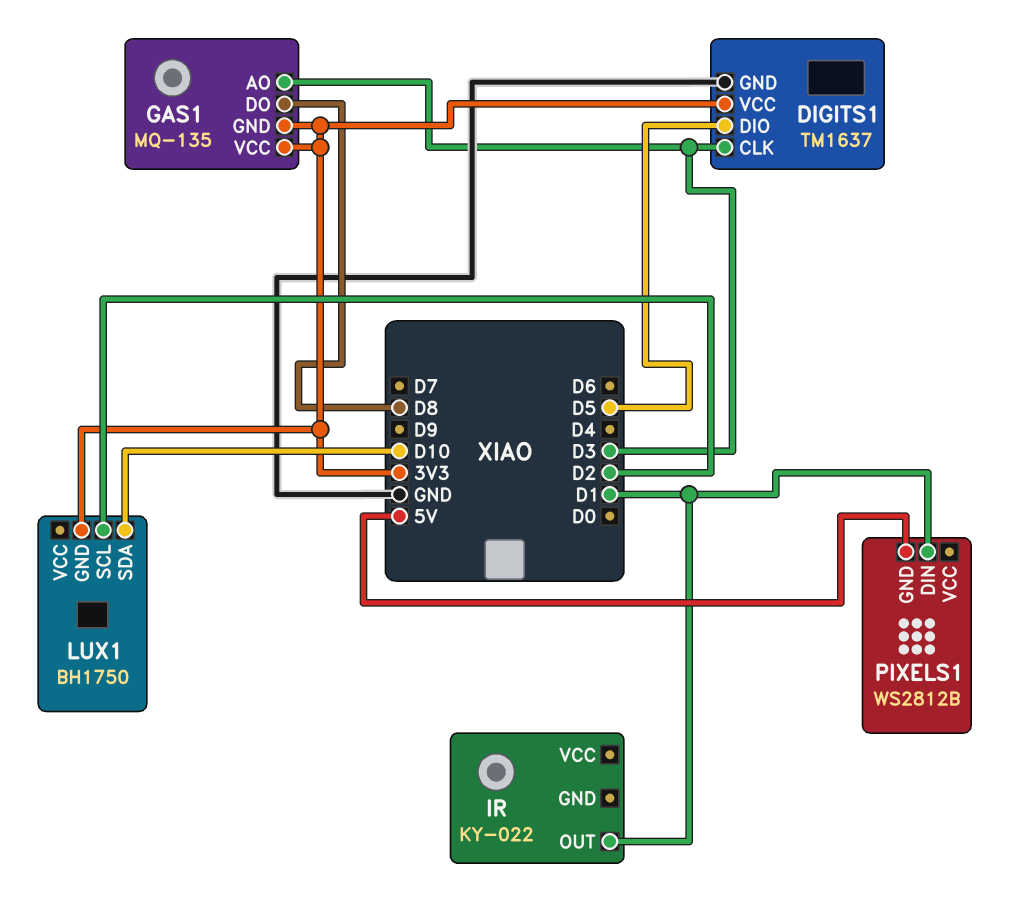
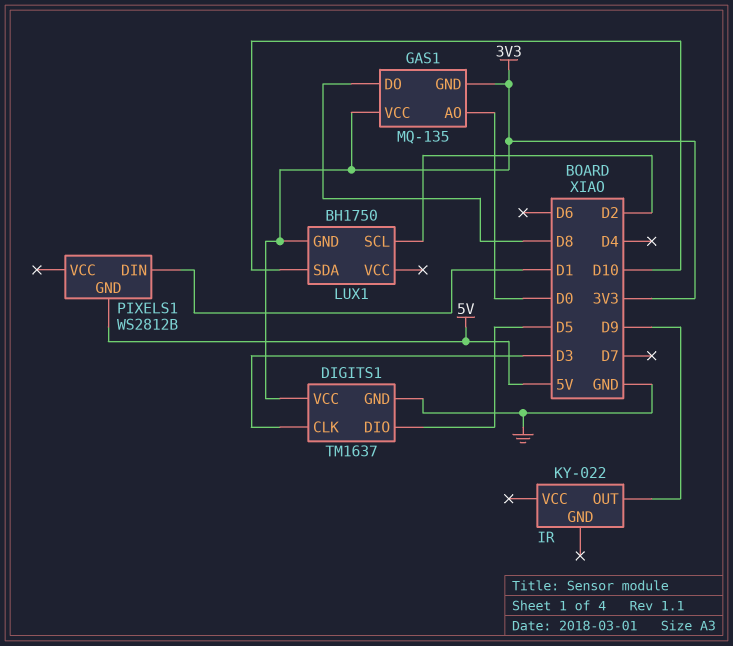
GAS1 pin AO: D3 -> D0
IR pin OUT: D1 -> D9

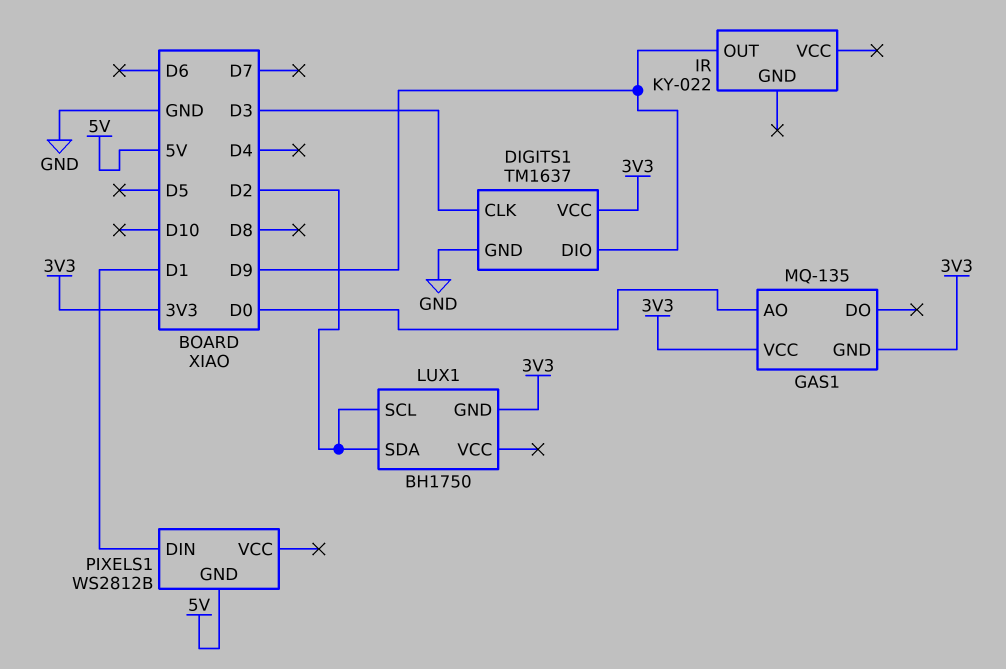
DIGITS1 pin DIO: D5 -> D9
GAS1 pin DO: D8 -> none
LUX1 pin SDA: D10 -> D2

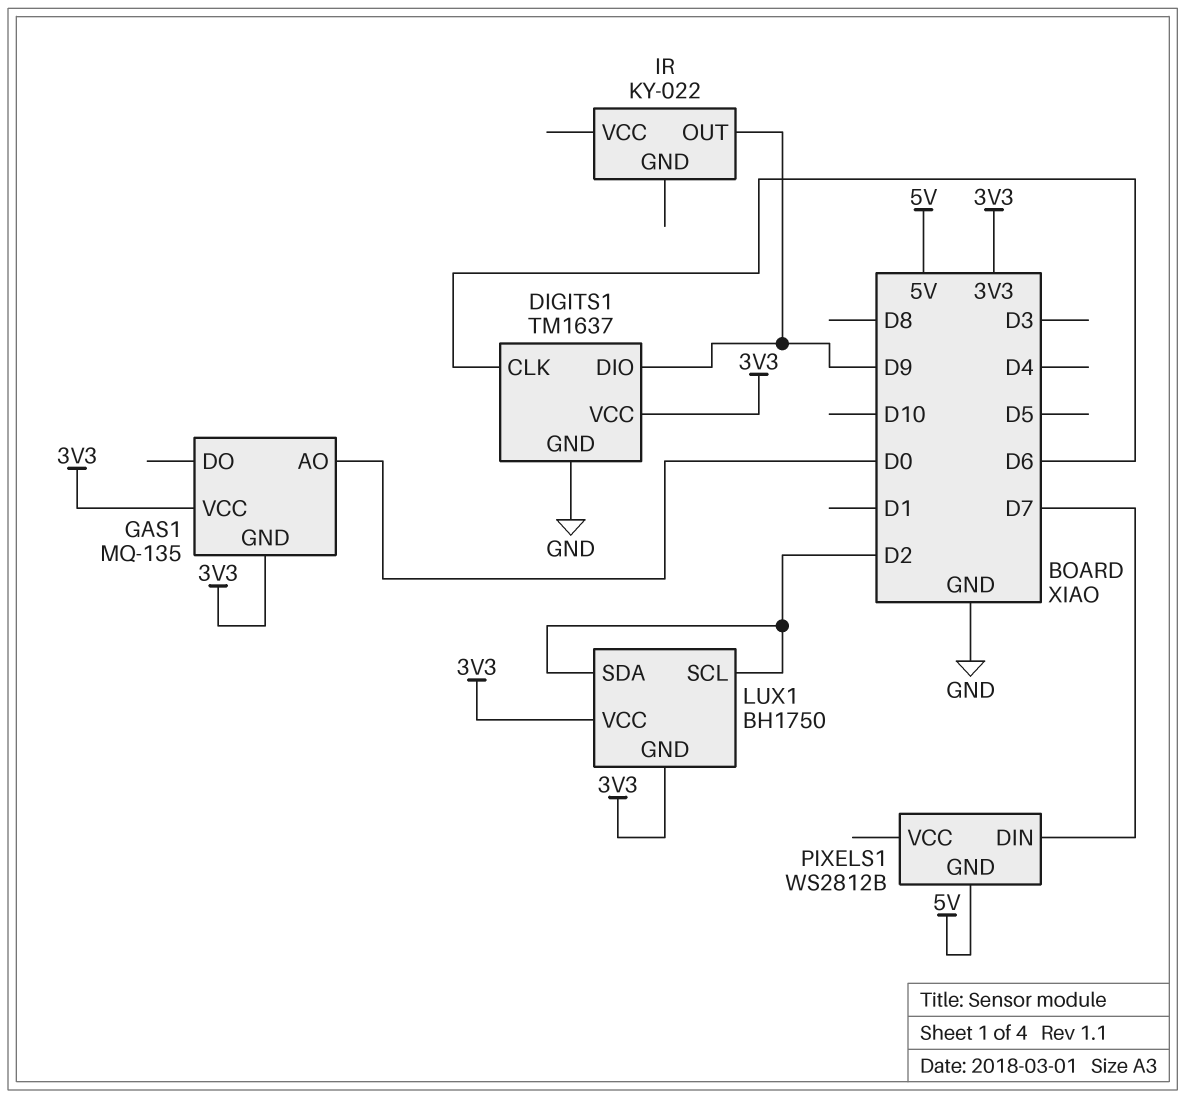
DIGITS1 pin CLK: D3 -> D6
LUX1 pin VCC: none -> 3V3
PIXELS1 pin DIN: D1 -> D7

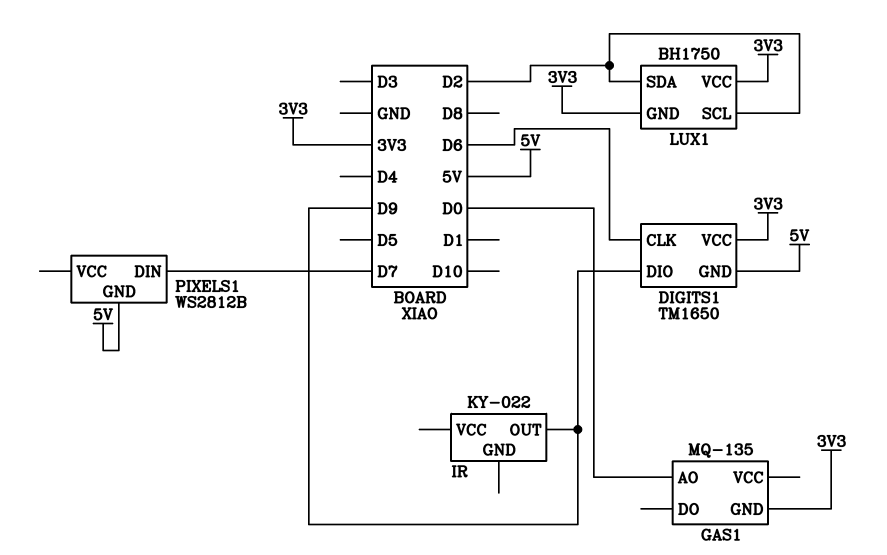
DIGITS1: TM1637 -> TM1650
DIGITS1 pin GND: GND -> 5V
GAS1 pin VCC: 3V3 -> none

